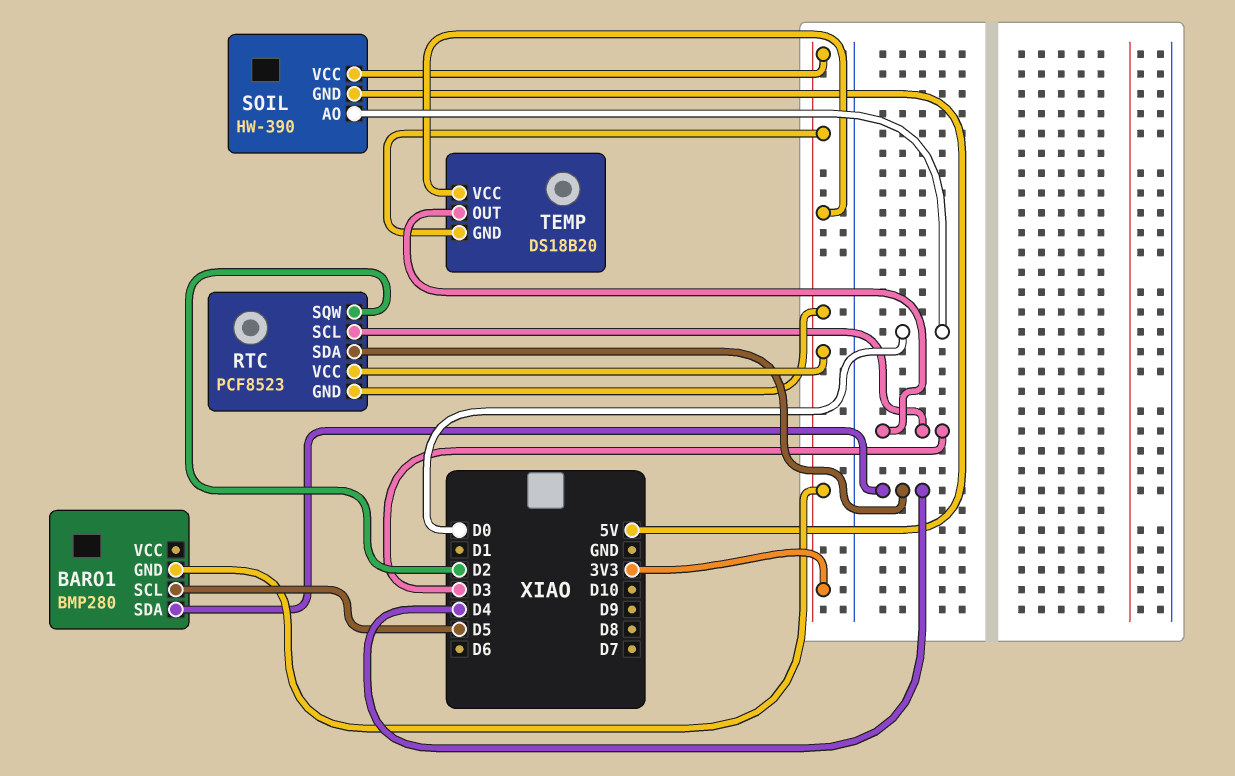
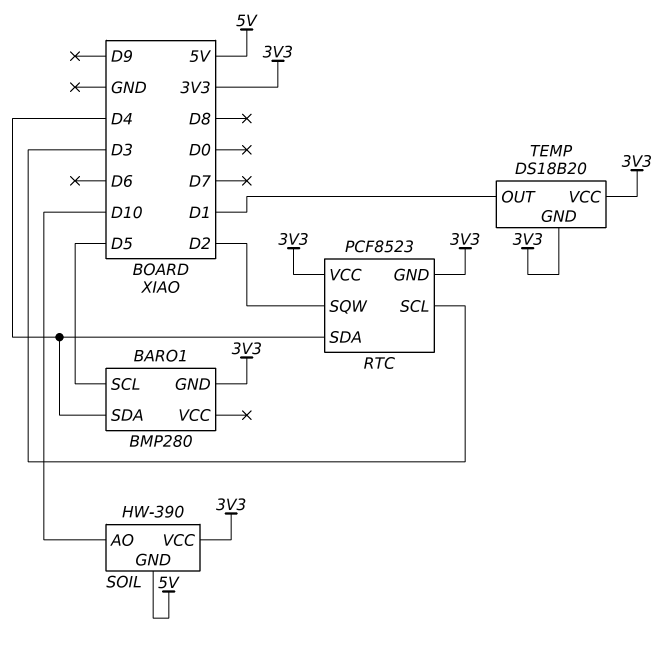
SOIL pin AO: D0 -> D10
TEMP pin OUT: D3 -> D1

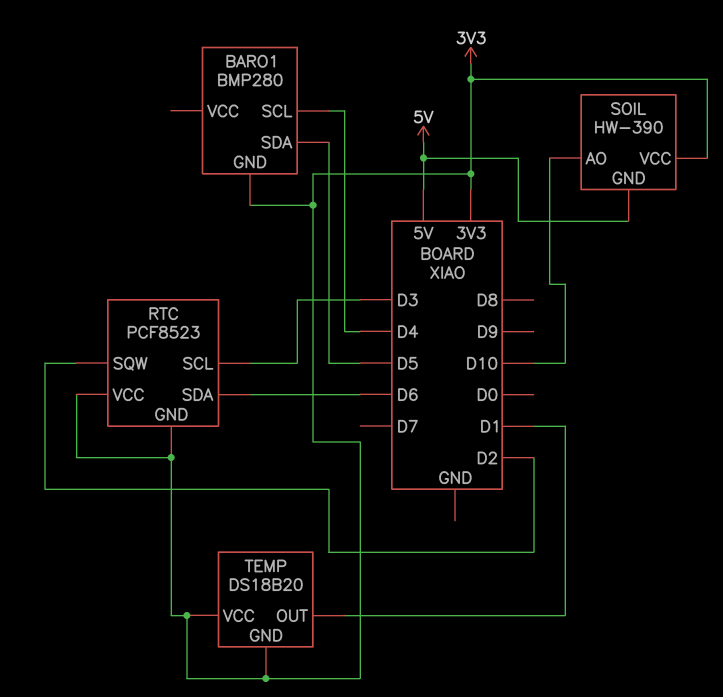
BARO1 pin SCL: D5 -> D4
BARO1 pin SDA: D4 -> D5
RTC pin SDA: D4 -> D6

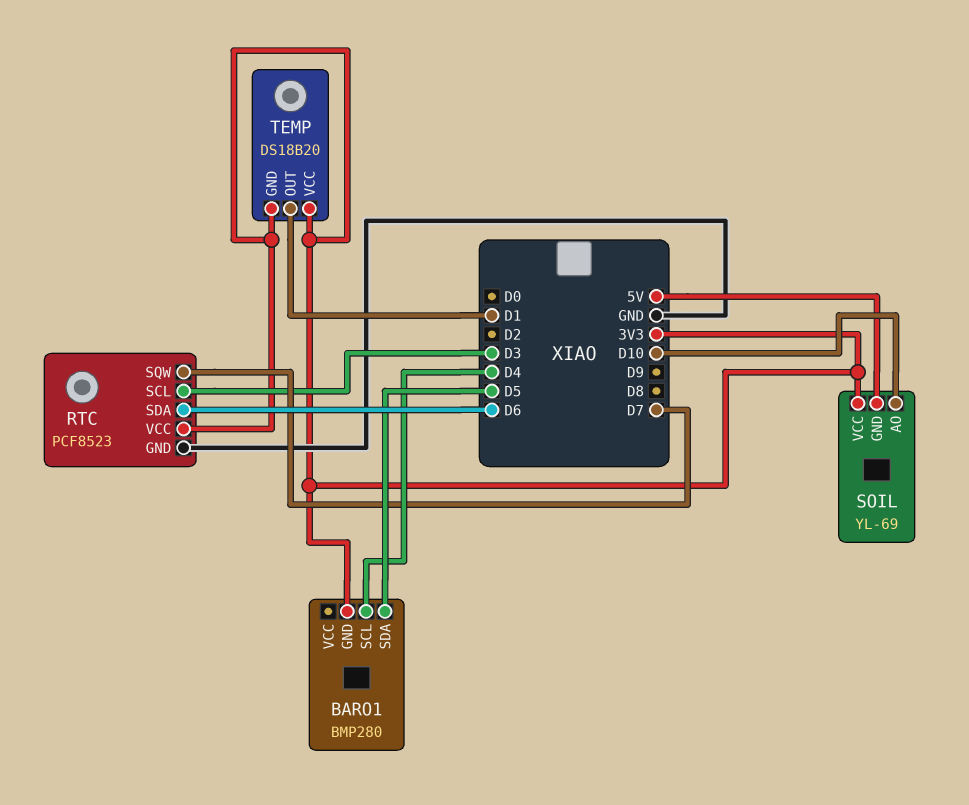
RTC pin GND: 3V3 -> GND
RTC pin SQW: D2 -> D7
SOIL: HW-390 -> YL-69

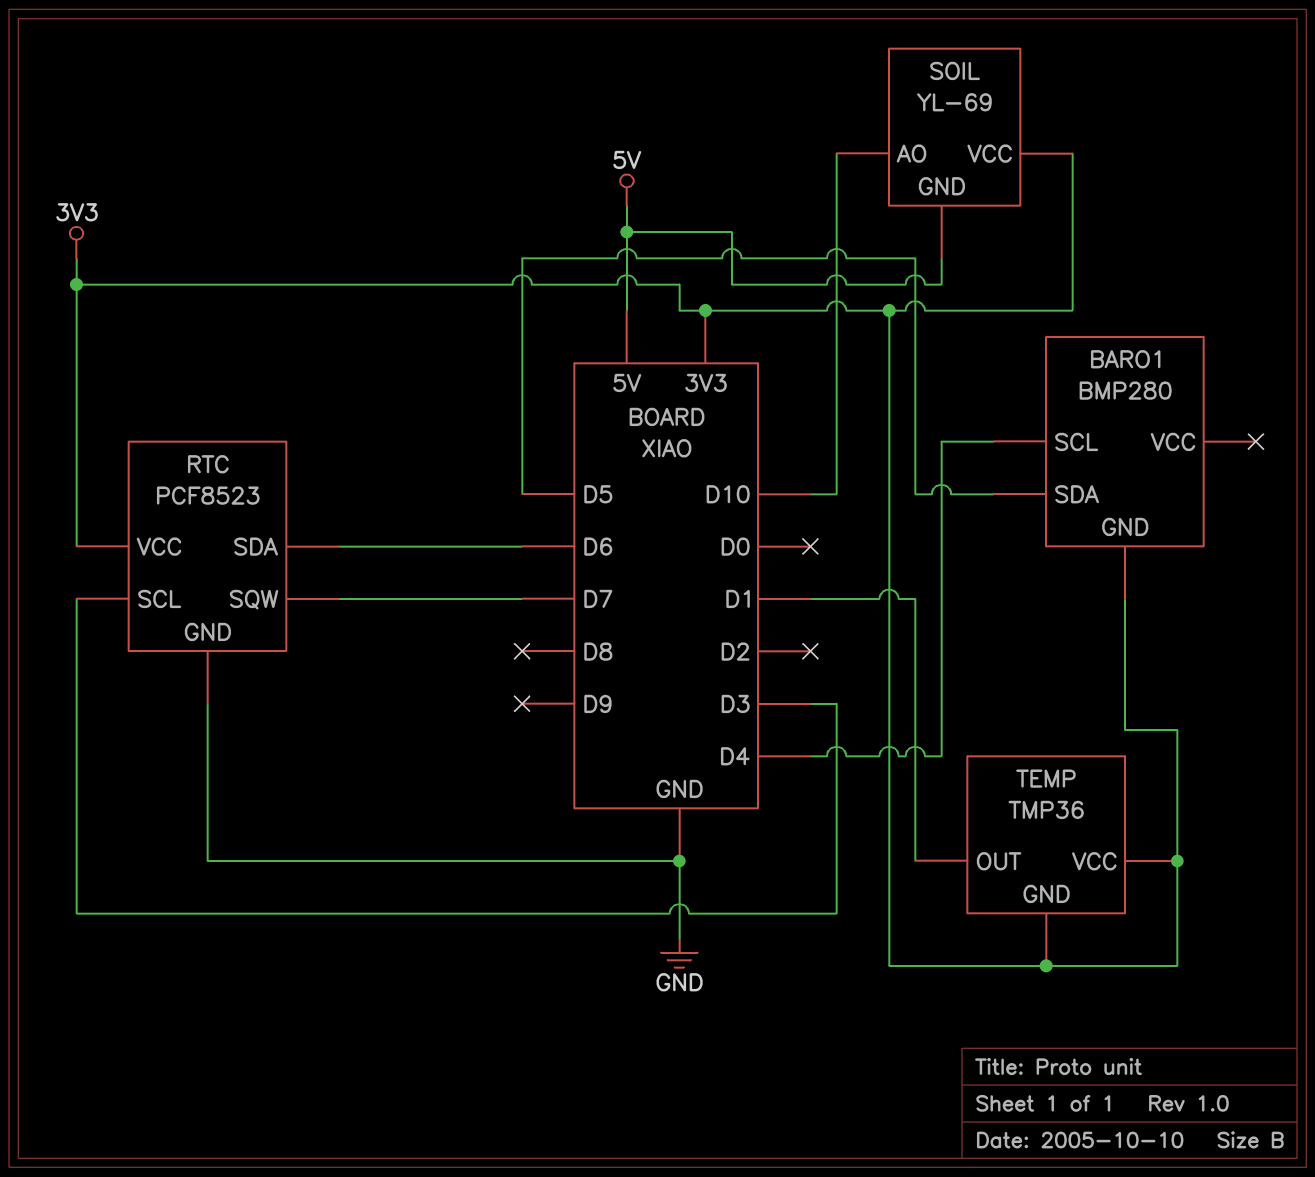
TEMP: DS18B20 -> TMP36

